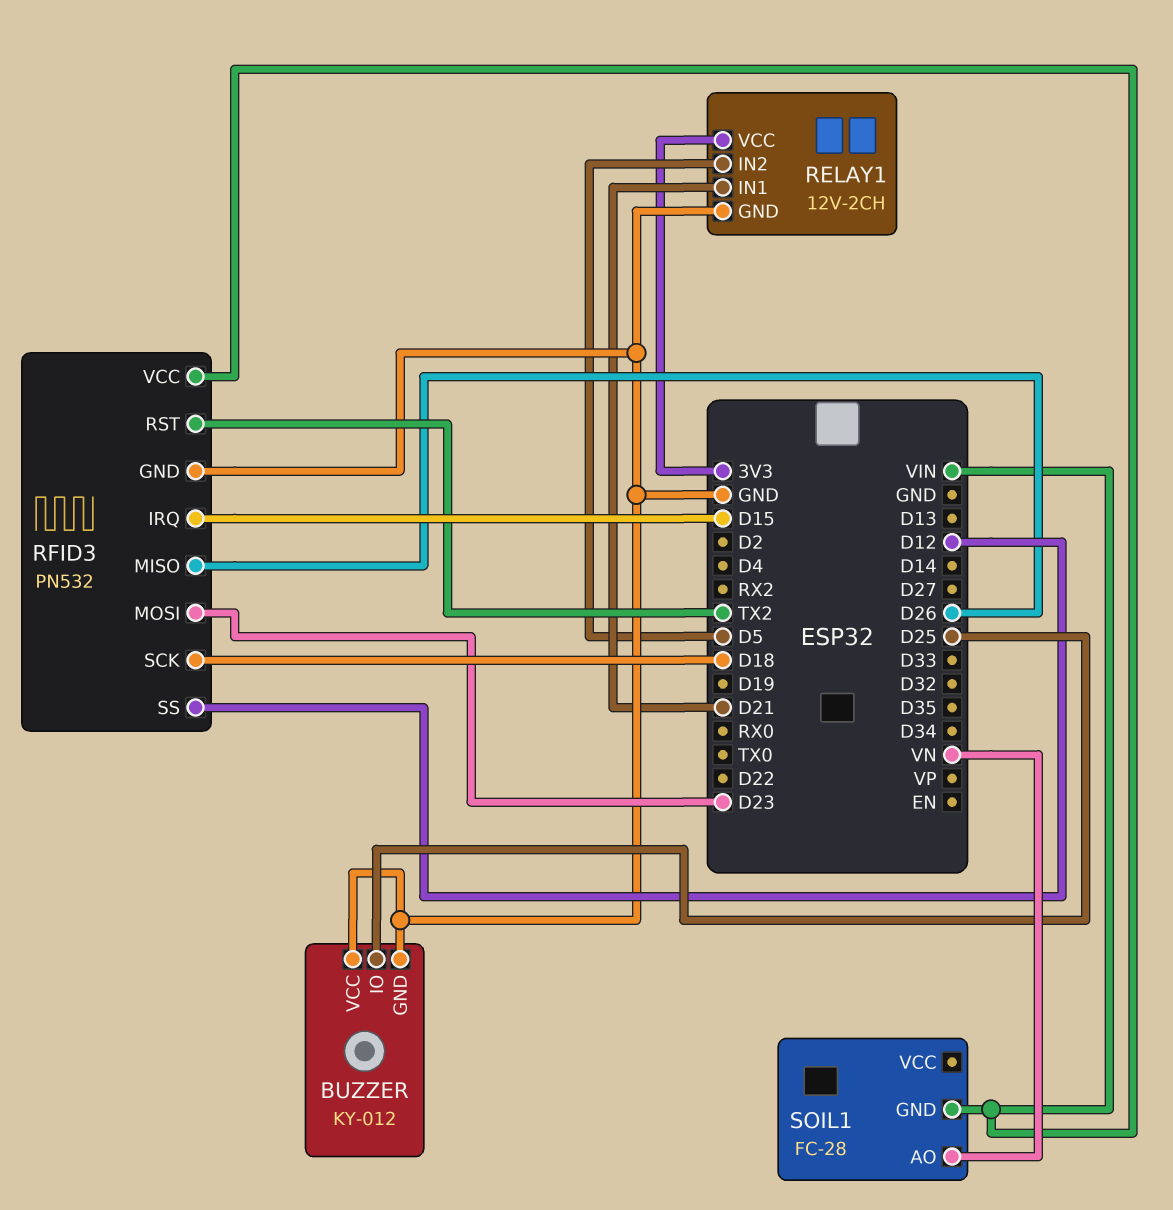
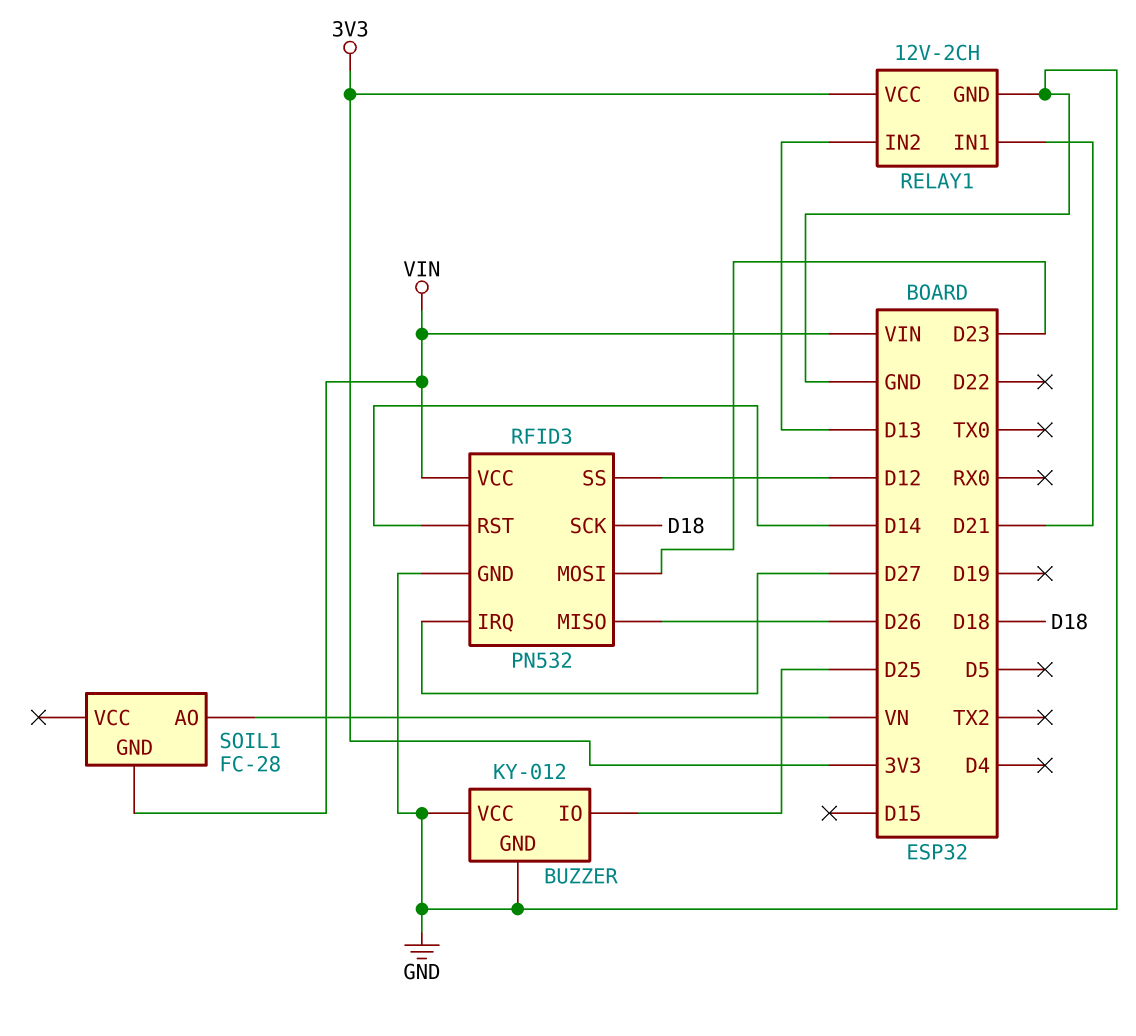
RELAY1 pin IN2: D5 -> D13
RFID3 pin IRQ: D15 -> D27
RFID3 pin RST: TX2 -> D14

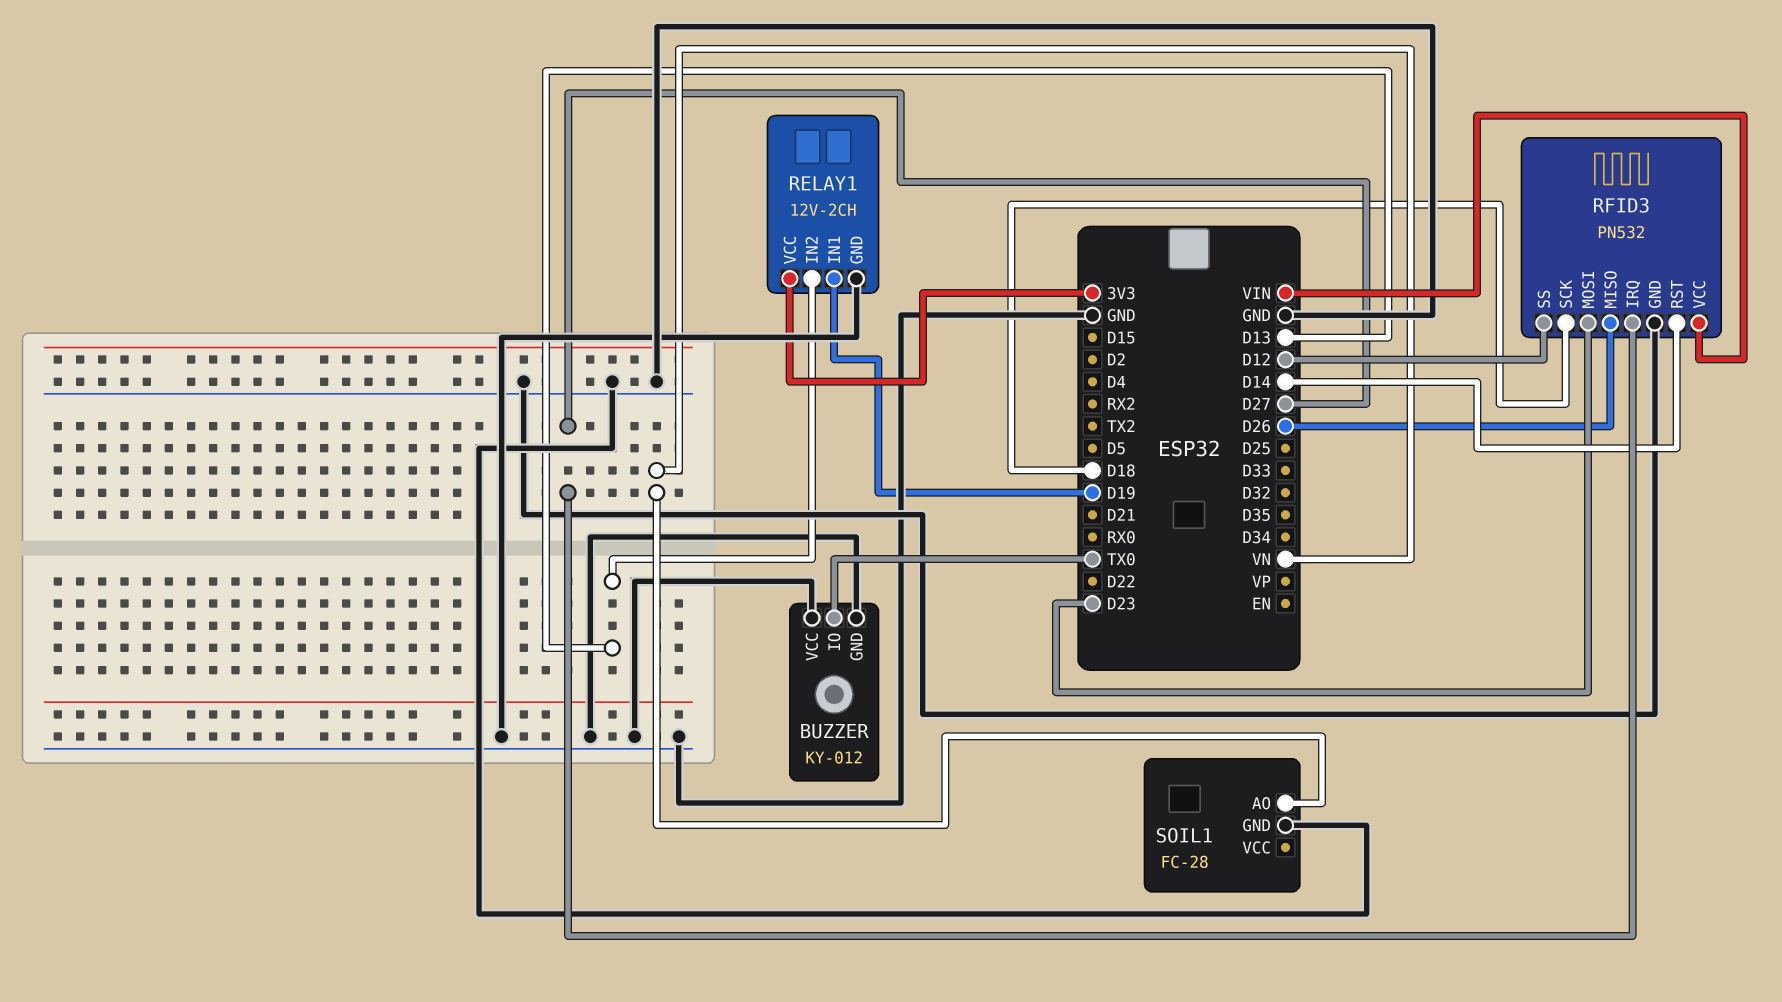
BUZZER pin IO: D25 -> TX0
RELAY1 pin IN1: D21 -> D19
SOIL1 pin GND: VIN -> GND

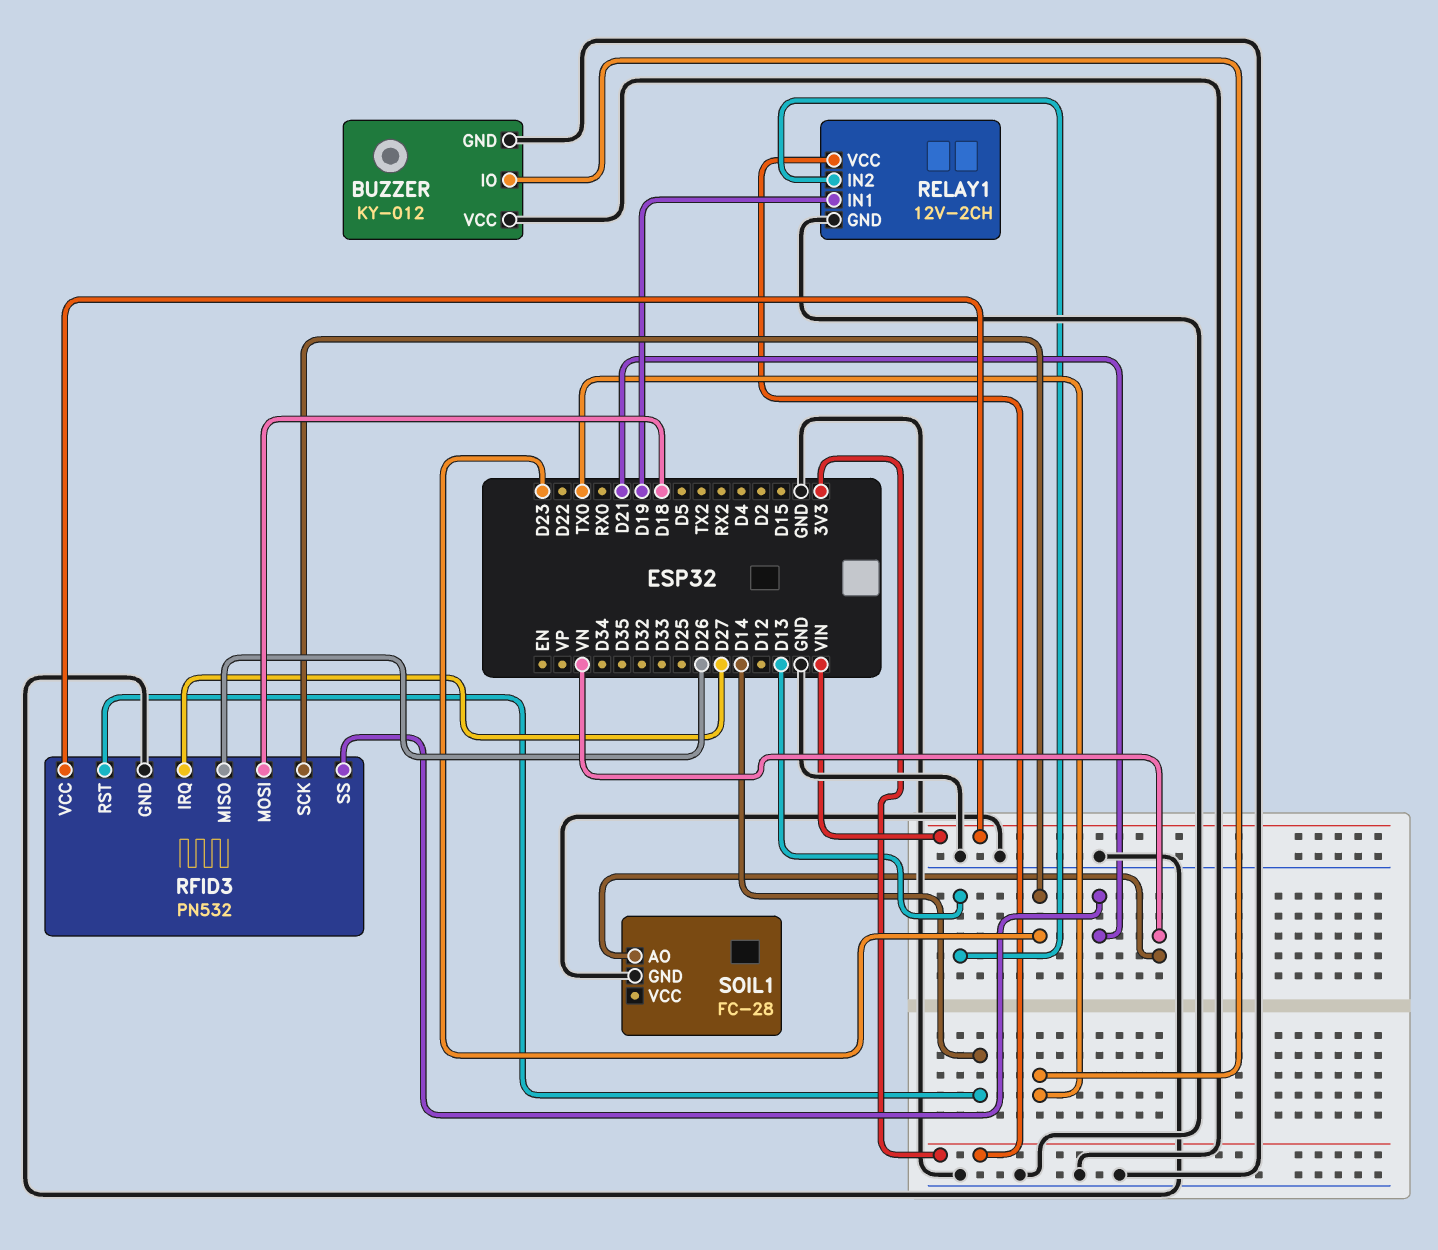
RFID3 pin MOSI: D23 -> D18
RFID3 pin SCK: D18 -> D23
RFID3 pin SS: D12 -> D21

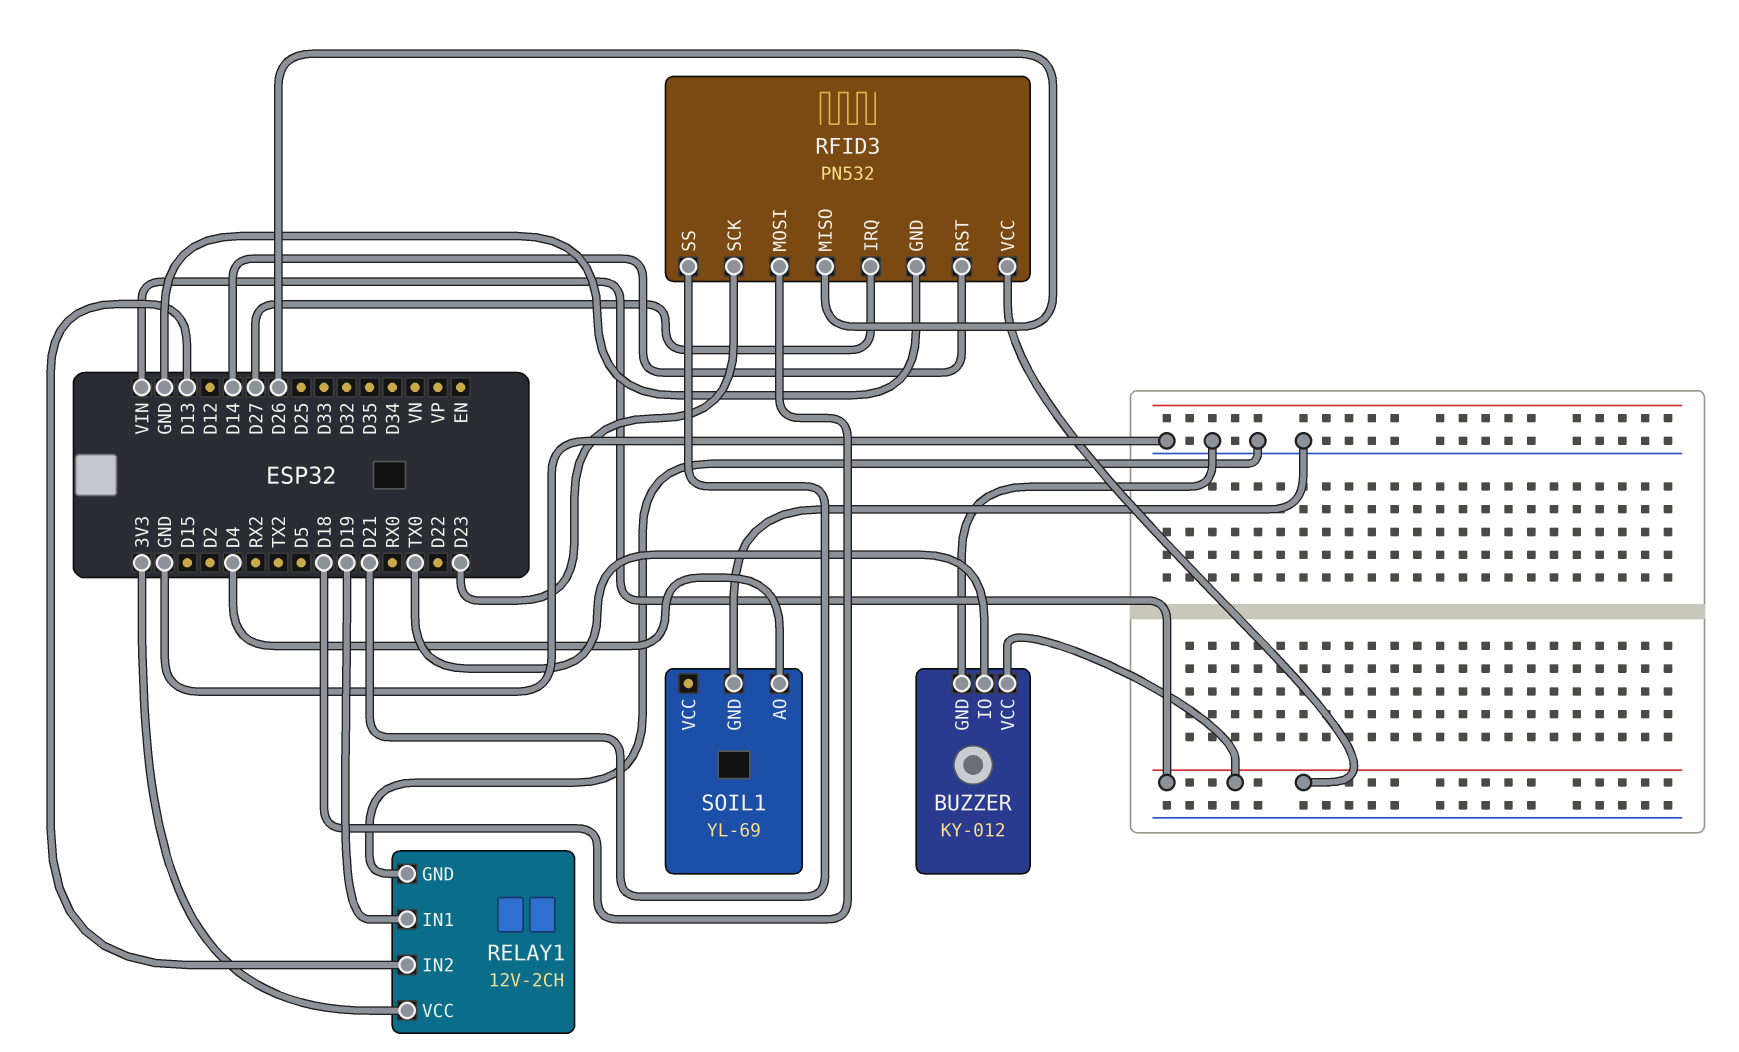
BUZZER pin VCC: GND -> VIN
SOIL1: FC-28 -> YL-69
SOIL1 pin AO: VN -> D4

